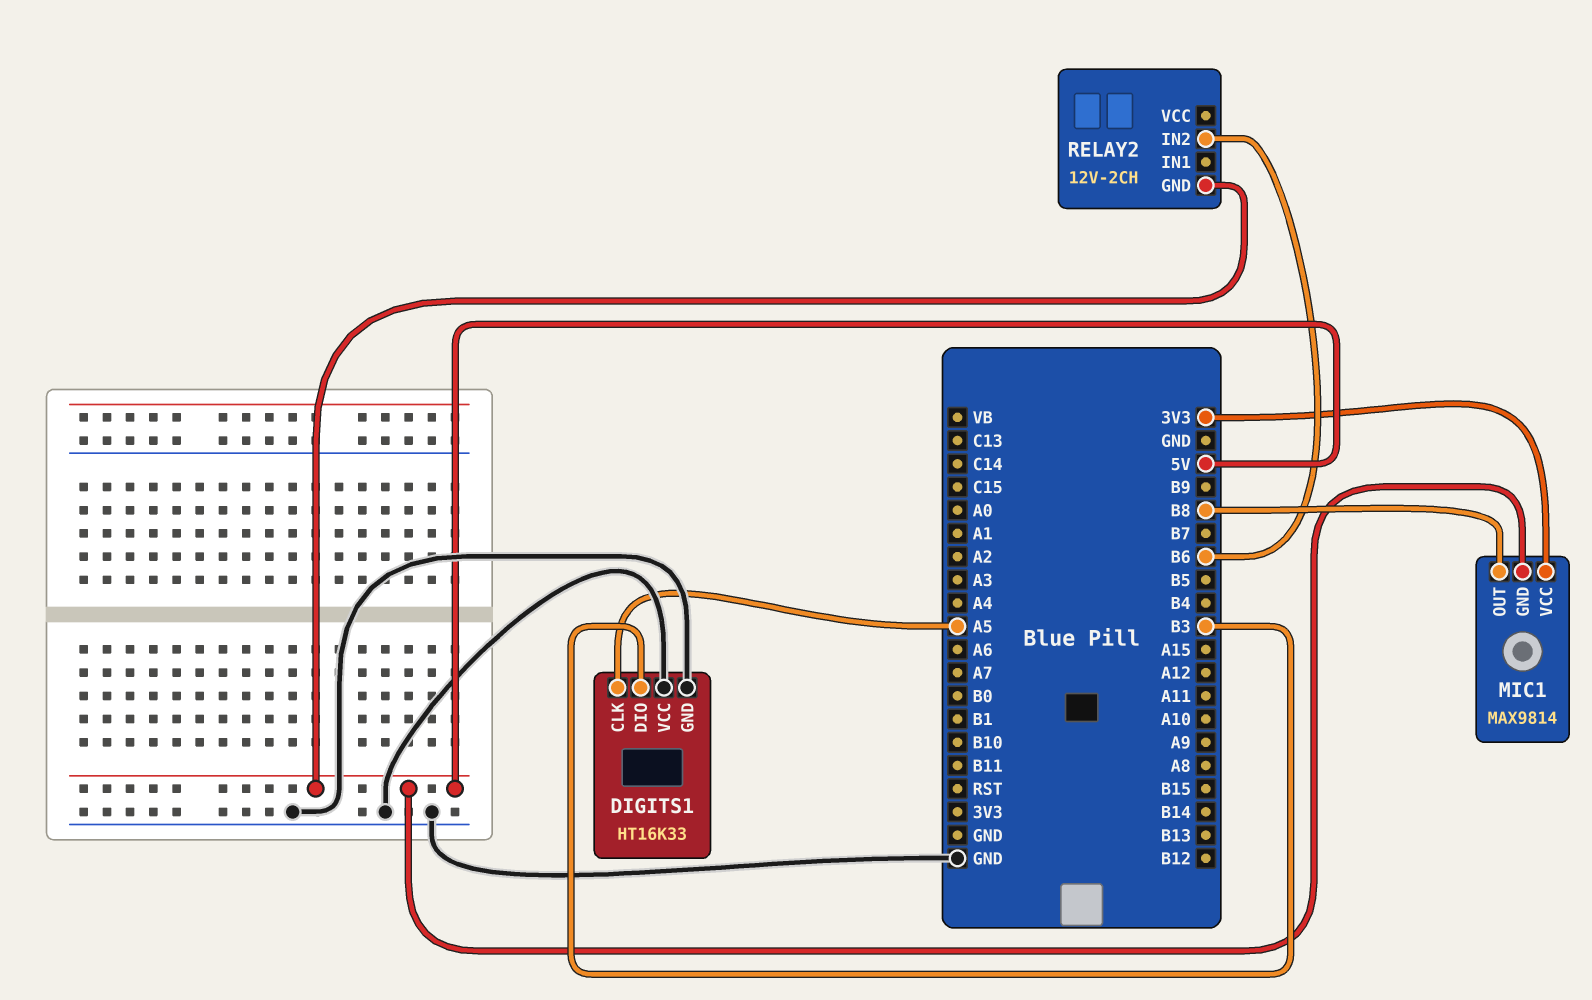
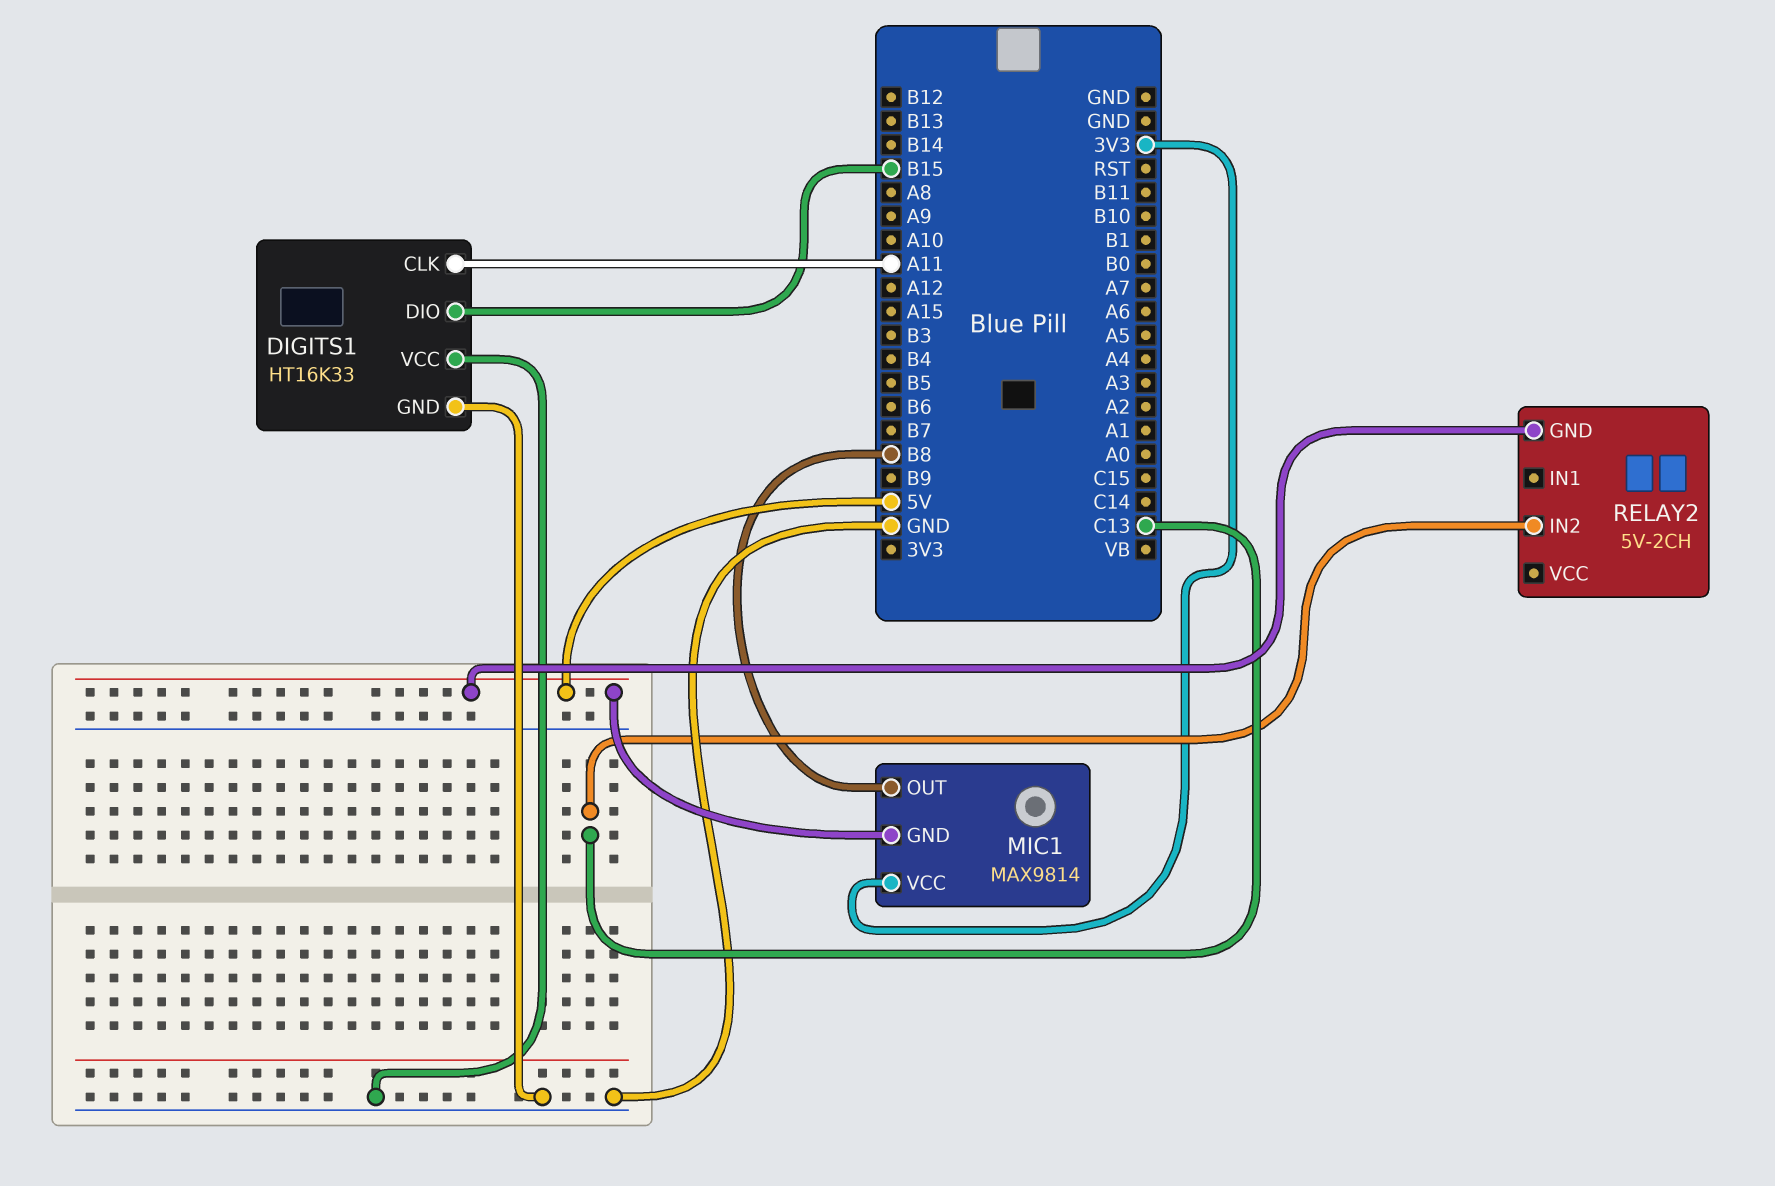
DIGITS1 pin CLK: A5 -> A11
DIGITS1 pin DIO: B3 -> B15
RELAY2: 12V-2CH -> 5V-2CH
RELAY2 pin IN2: B6 -> C13

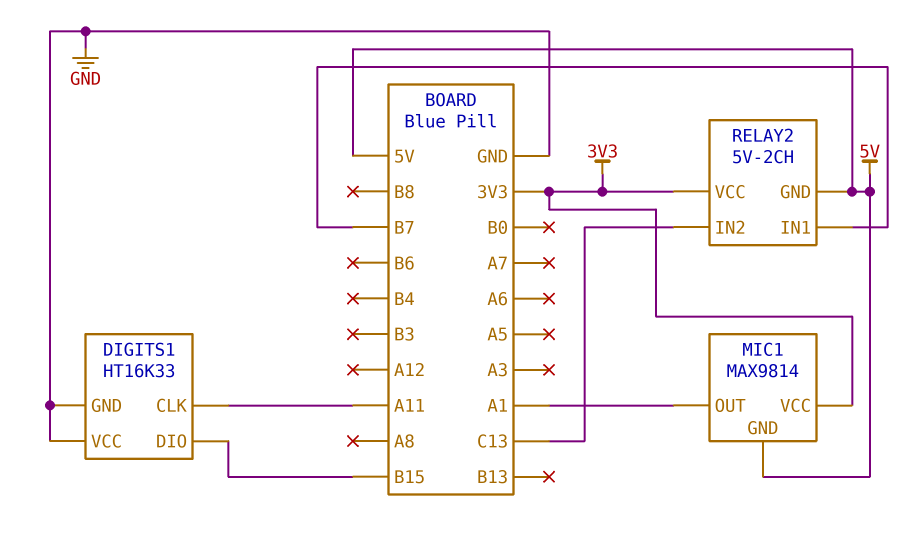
MIC1 pin OUT: B8 -> A1
RELAY2 pin IN1: none -> B7
RELAY2 pin VCC: none -> 3V3

